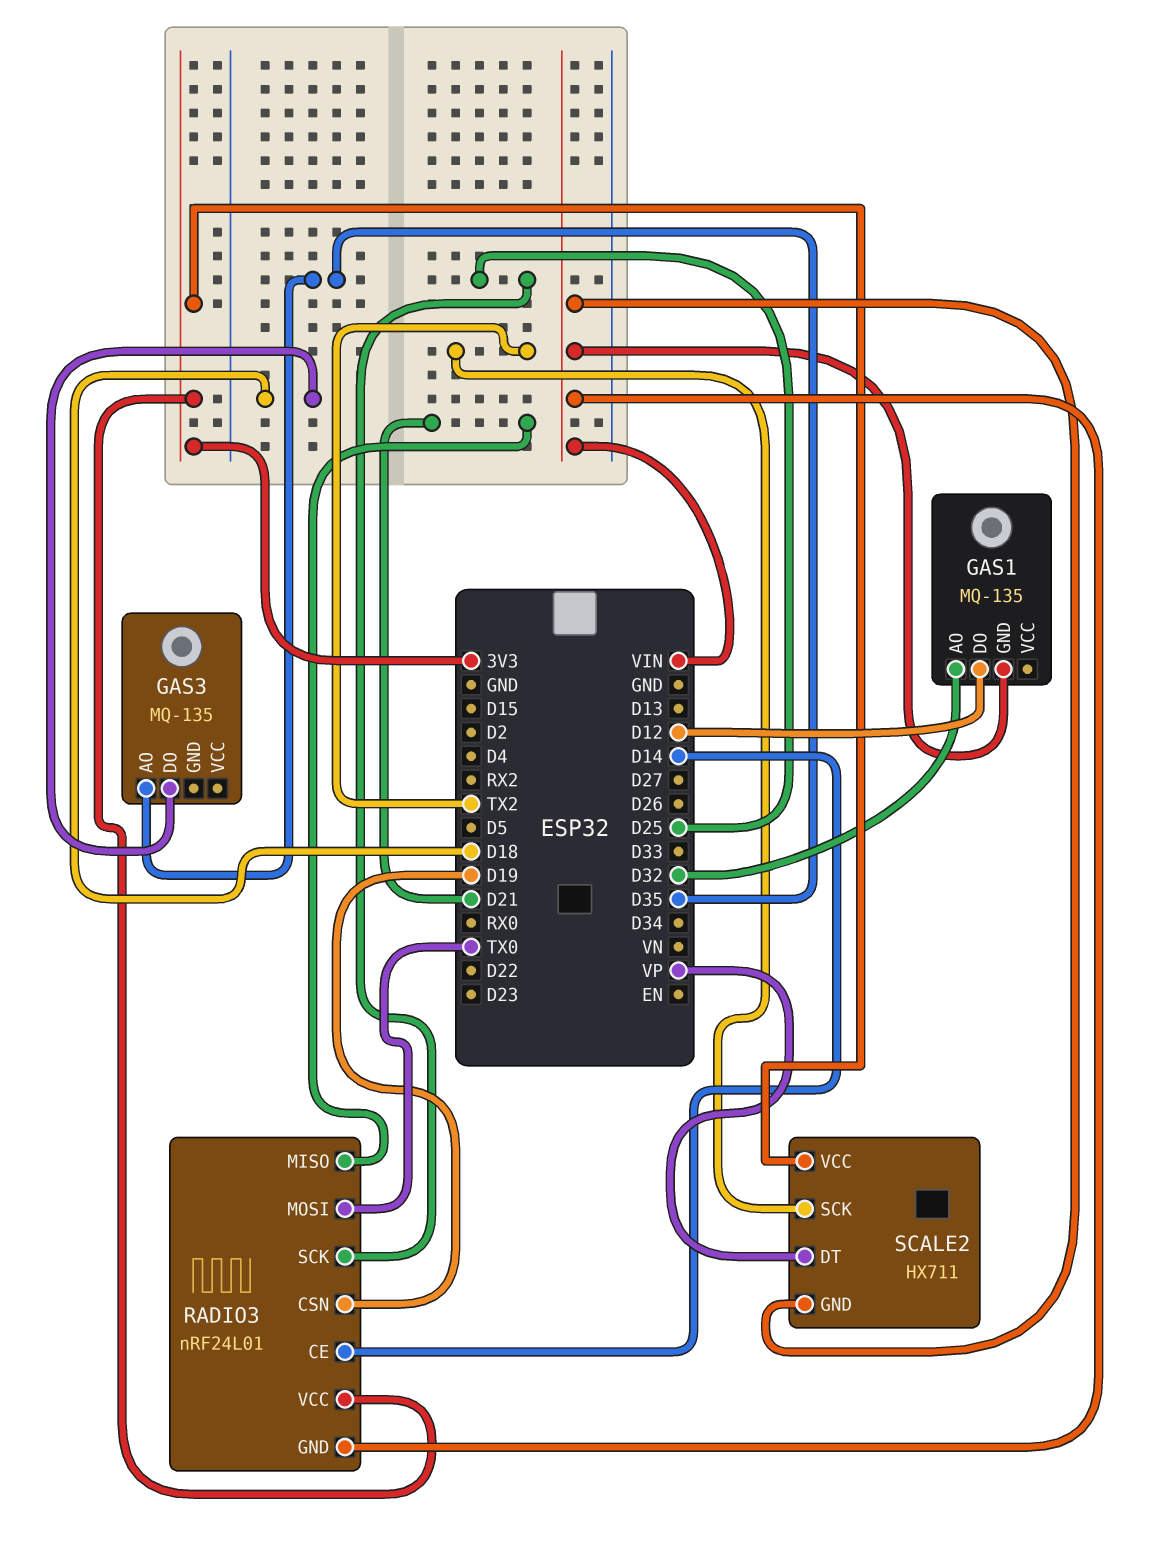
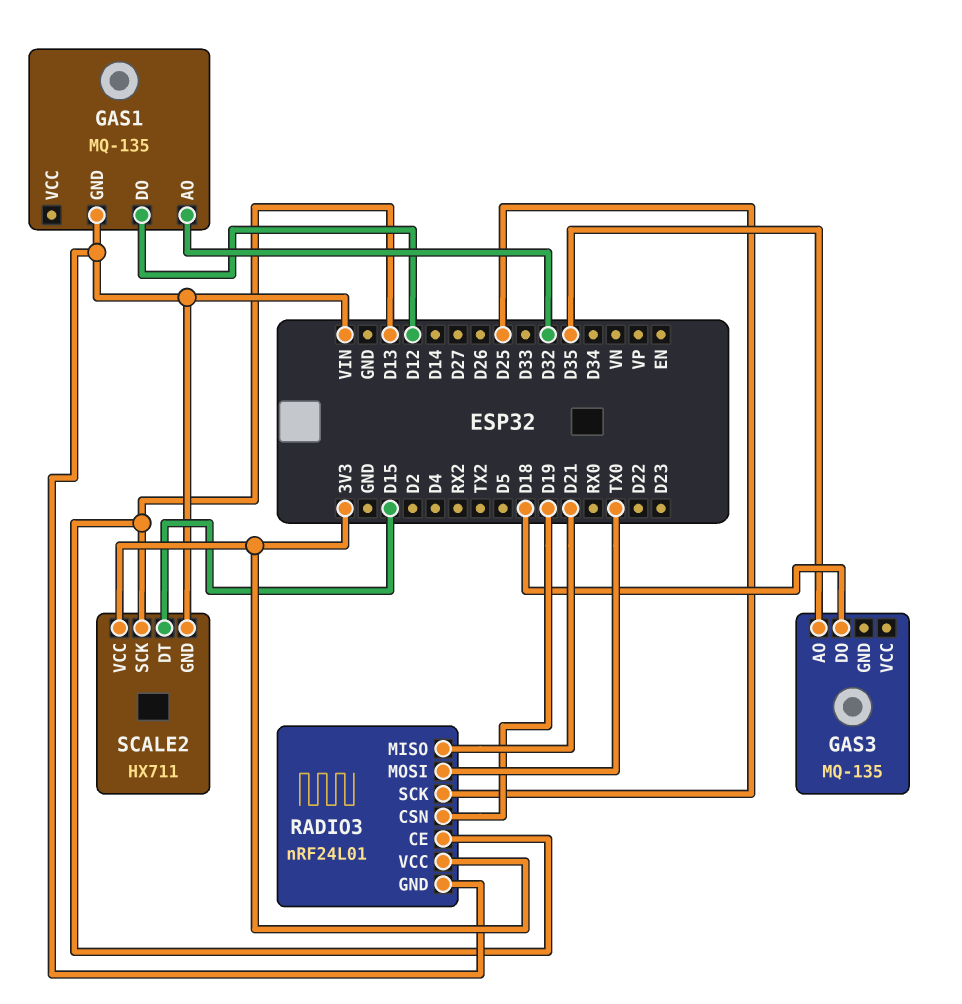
RADIO3 pin CE: D14 -> D13
SCALE2 pin DT: VP -> D15
SCALE2 pin SCK: TX2 -> D13

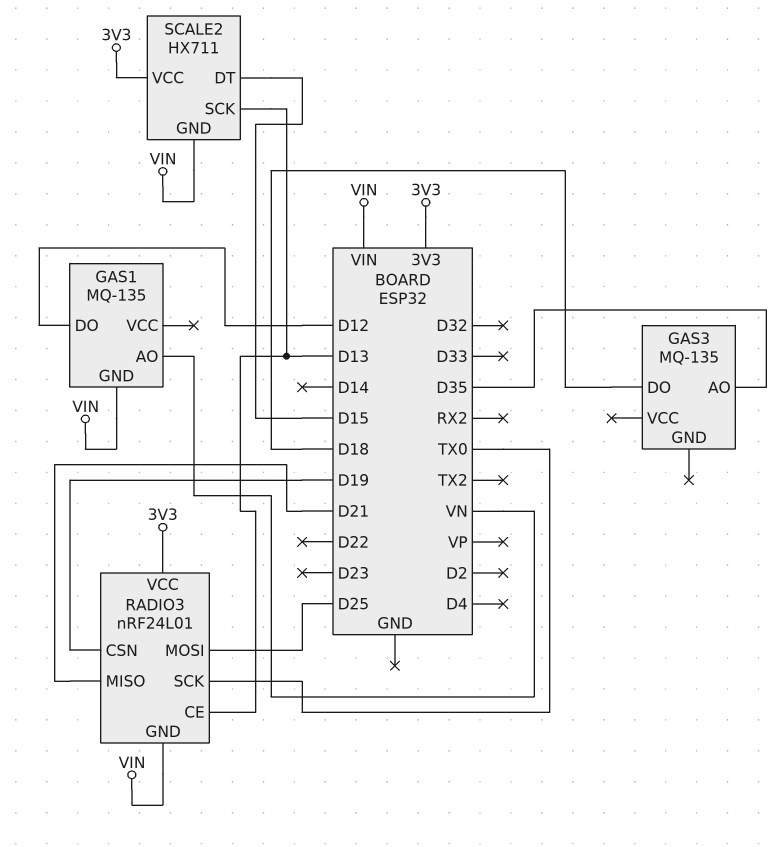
GAS1 pin AO: D32 -> VN
RADIO3 pin MOSI: TX0 -> D25
RADIO3 pin SCK: D25 -> TX0

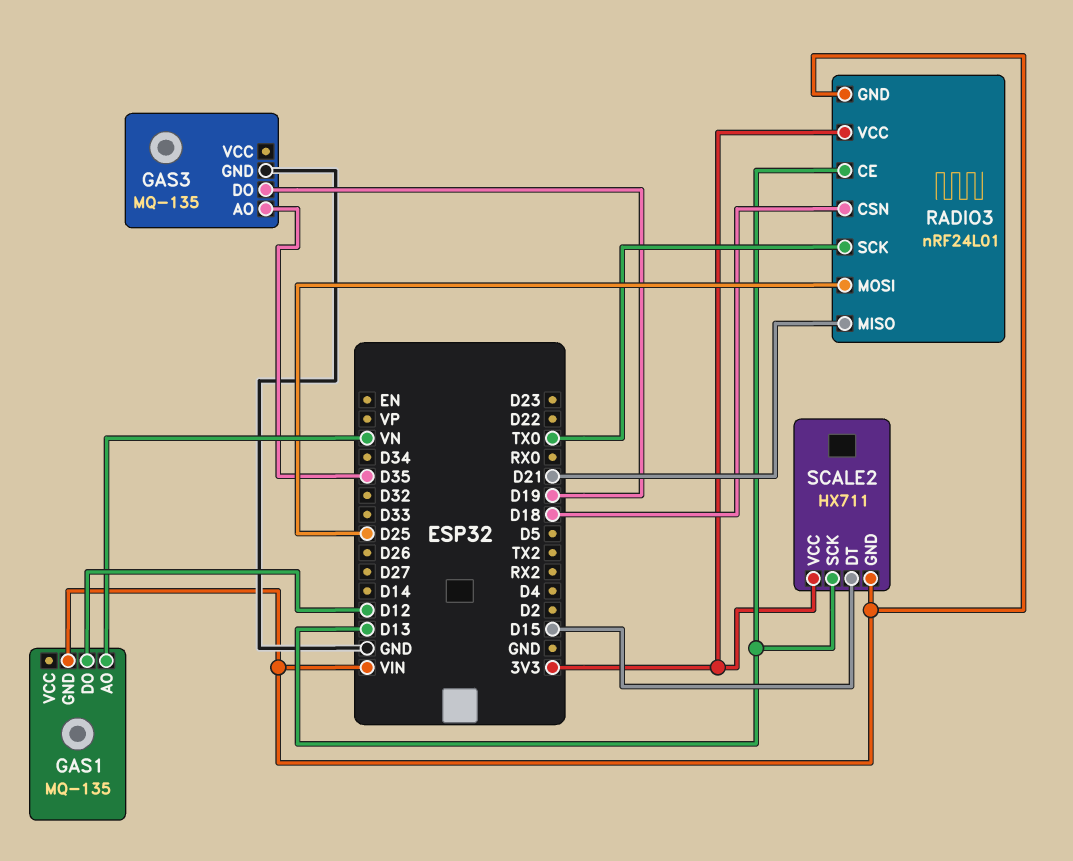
GAS3 pin DO: D18 -> D19
GAS3 pin GND: none -> GND
RADIO3 pin CSN: D19 -> D18

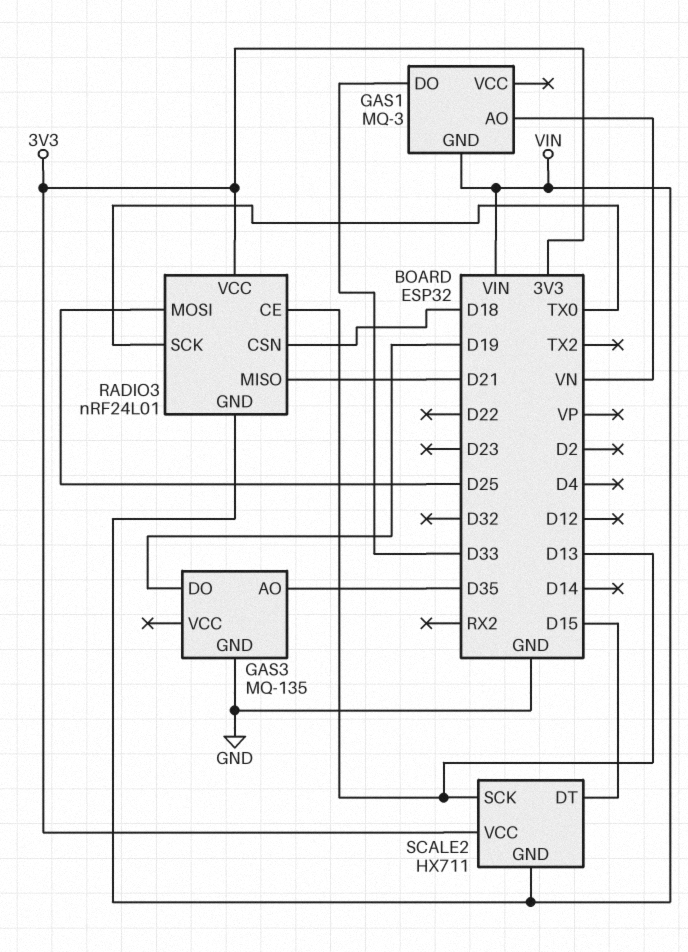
GAS1: MQ-135 -> MQ-3
GAS1 pin DO: D12 -> D33

